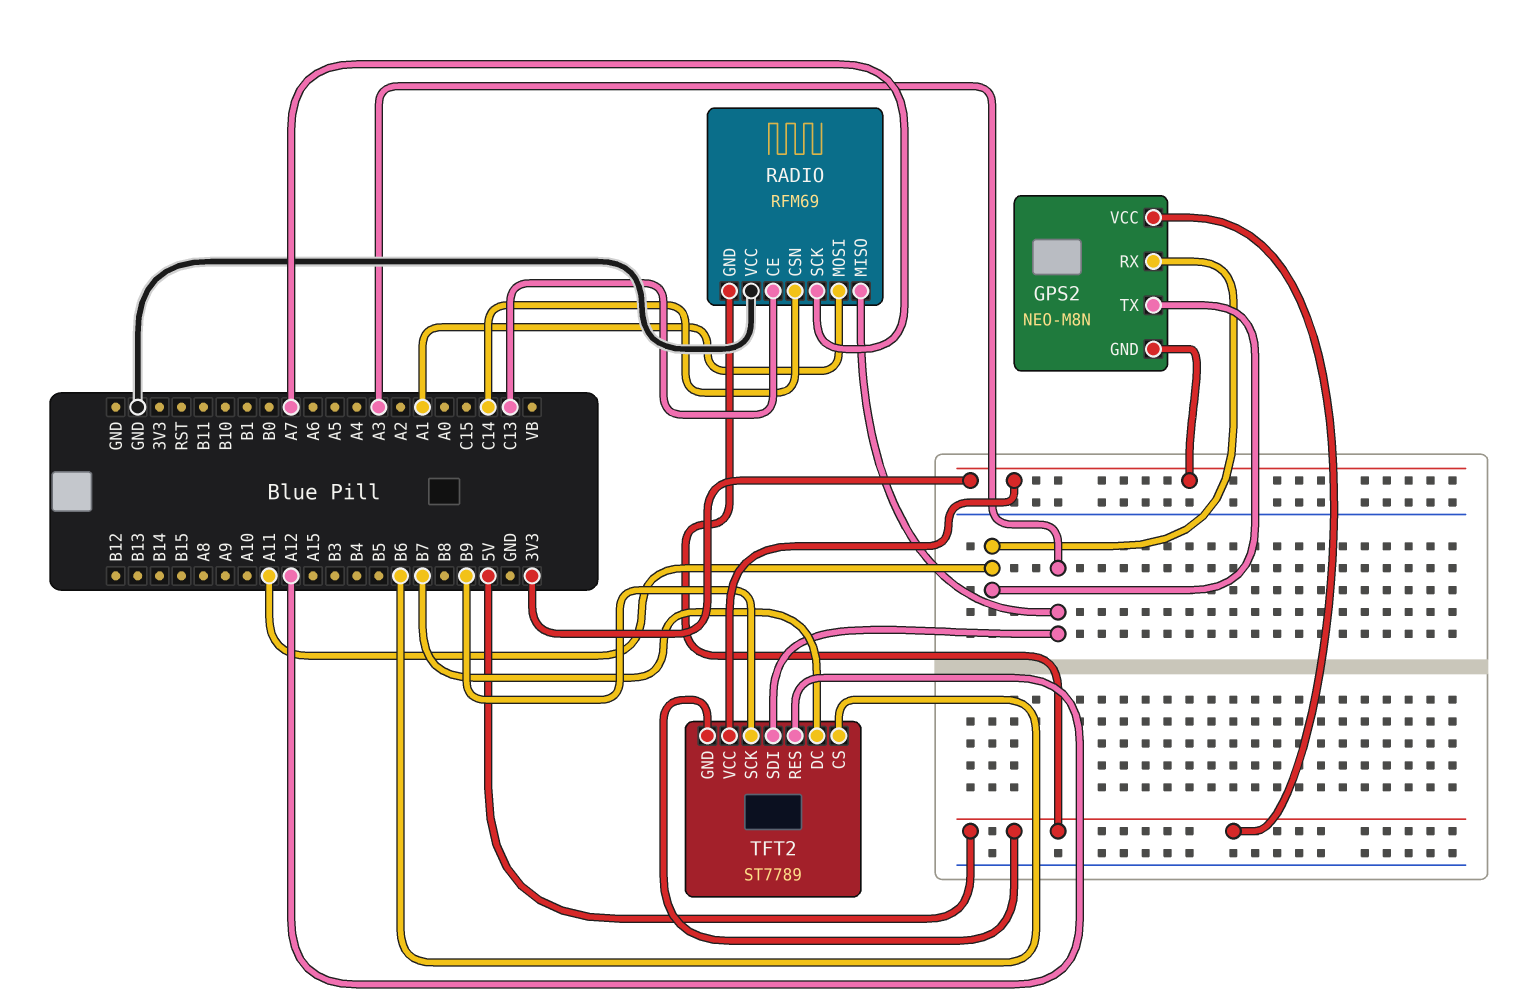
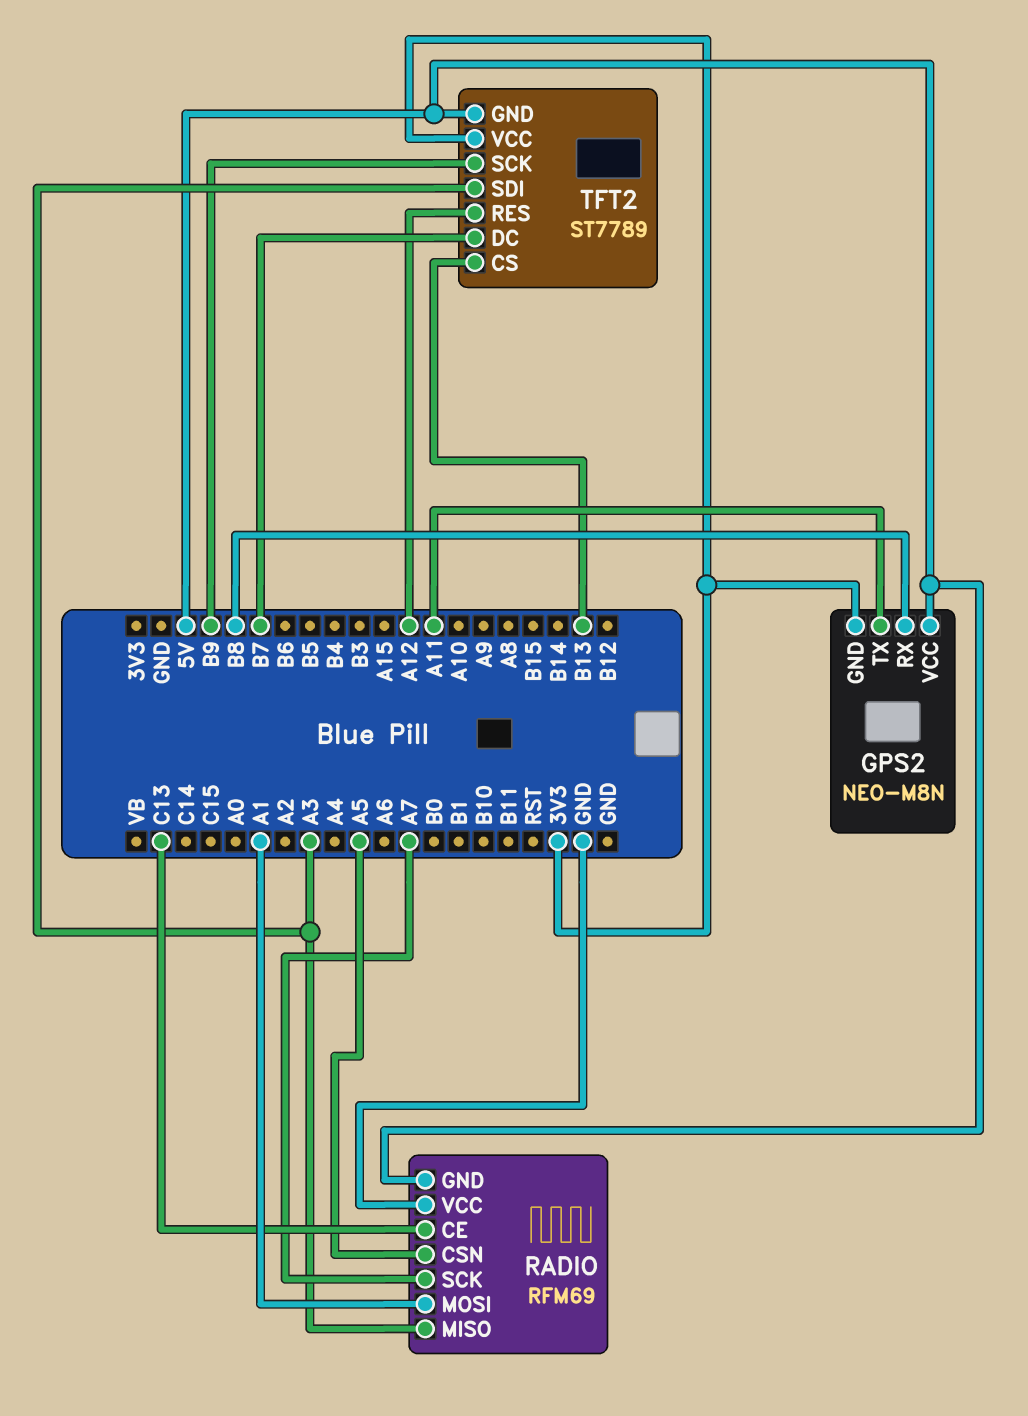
GPS2 pin RX: A11 -> B8
RADIO pin CSN: C14 -> A5
TFT2 pin CS: B6 -> B13

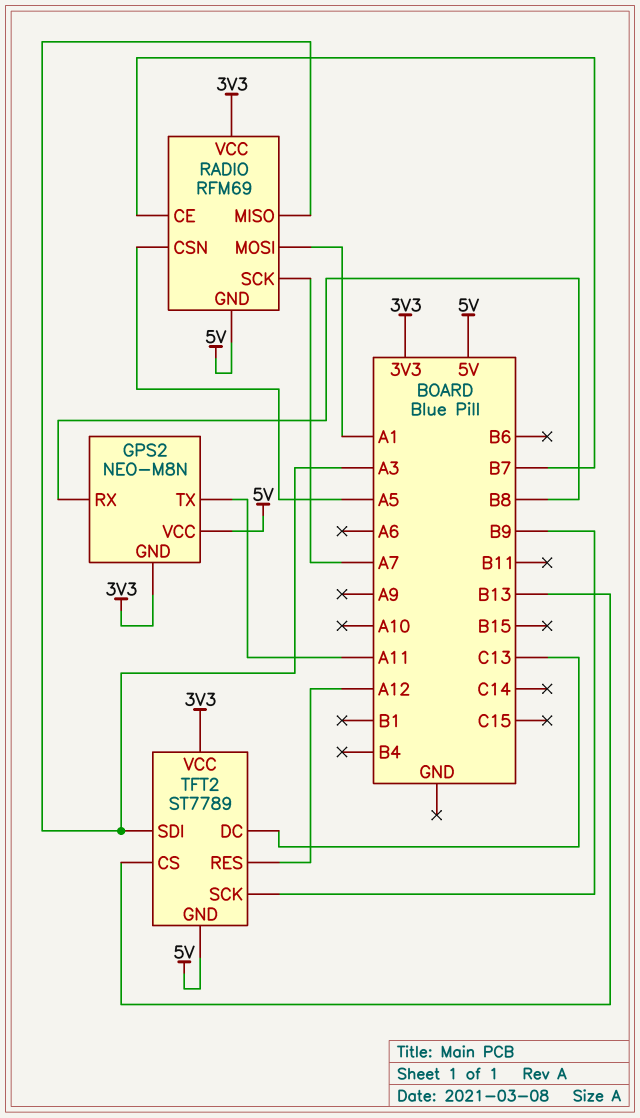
RADIO pin CE: C13 -> B7
RADIO pin VCC: GND -> 3V3
TFT2 pin DC: B7 -> C13

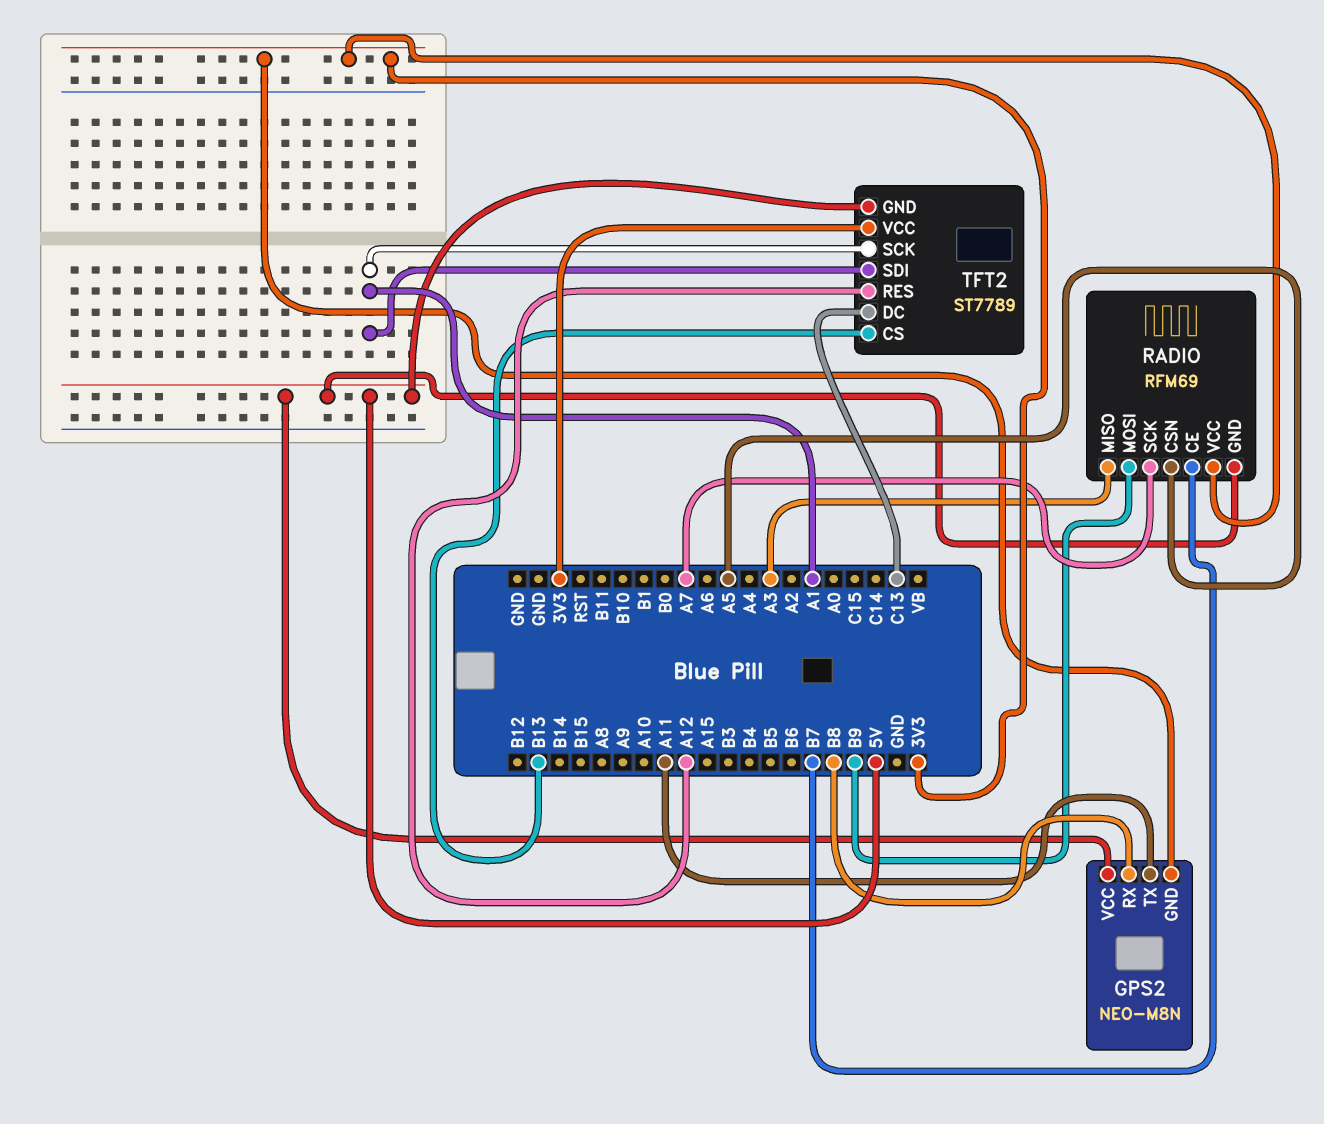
RADIO pin MOSI: A1 -> B9
TFT2 pin SCK: B9 -> A1
TFT2 pin SDI: A3 -> A1

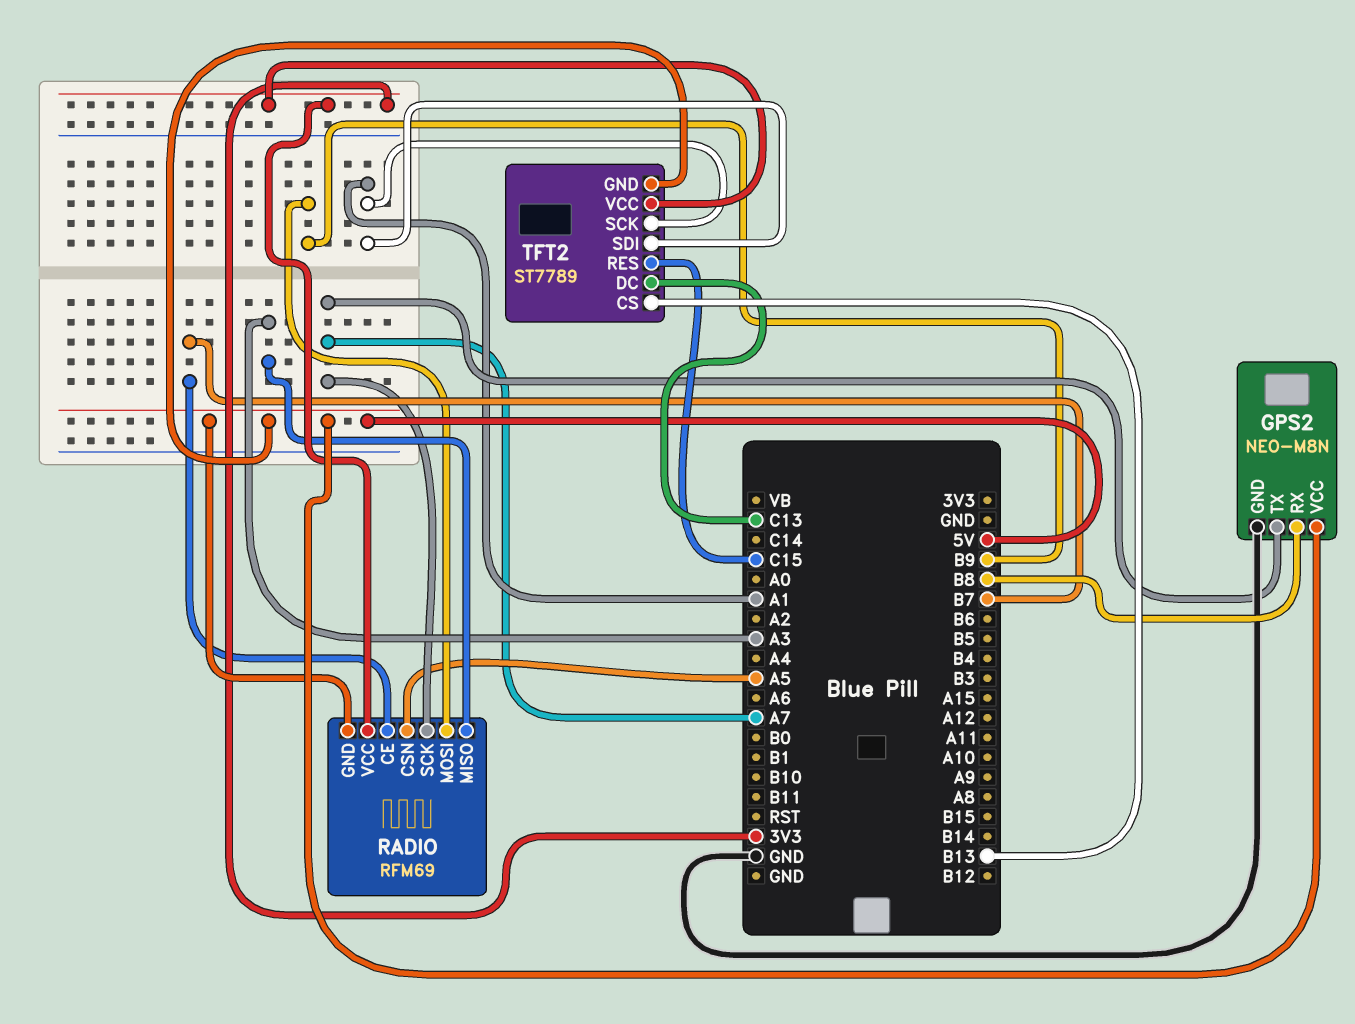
GPS2 pin GND: 3V3 -> GND
GPS2 pin TX: A11 -> A7
TFT2 pin RES: A12 -> C15

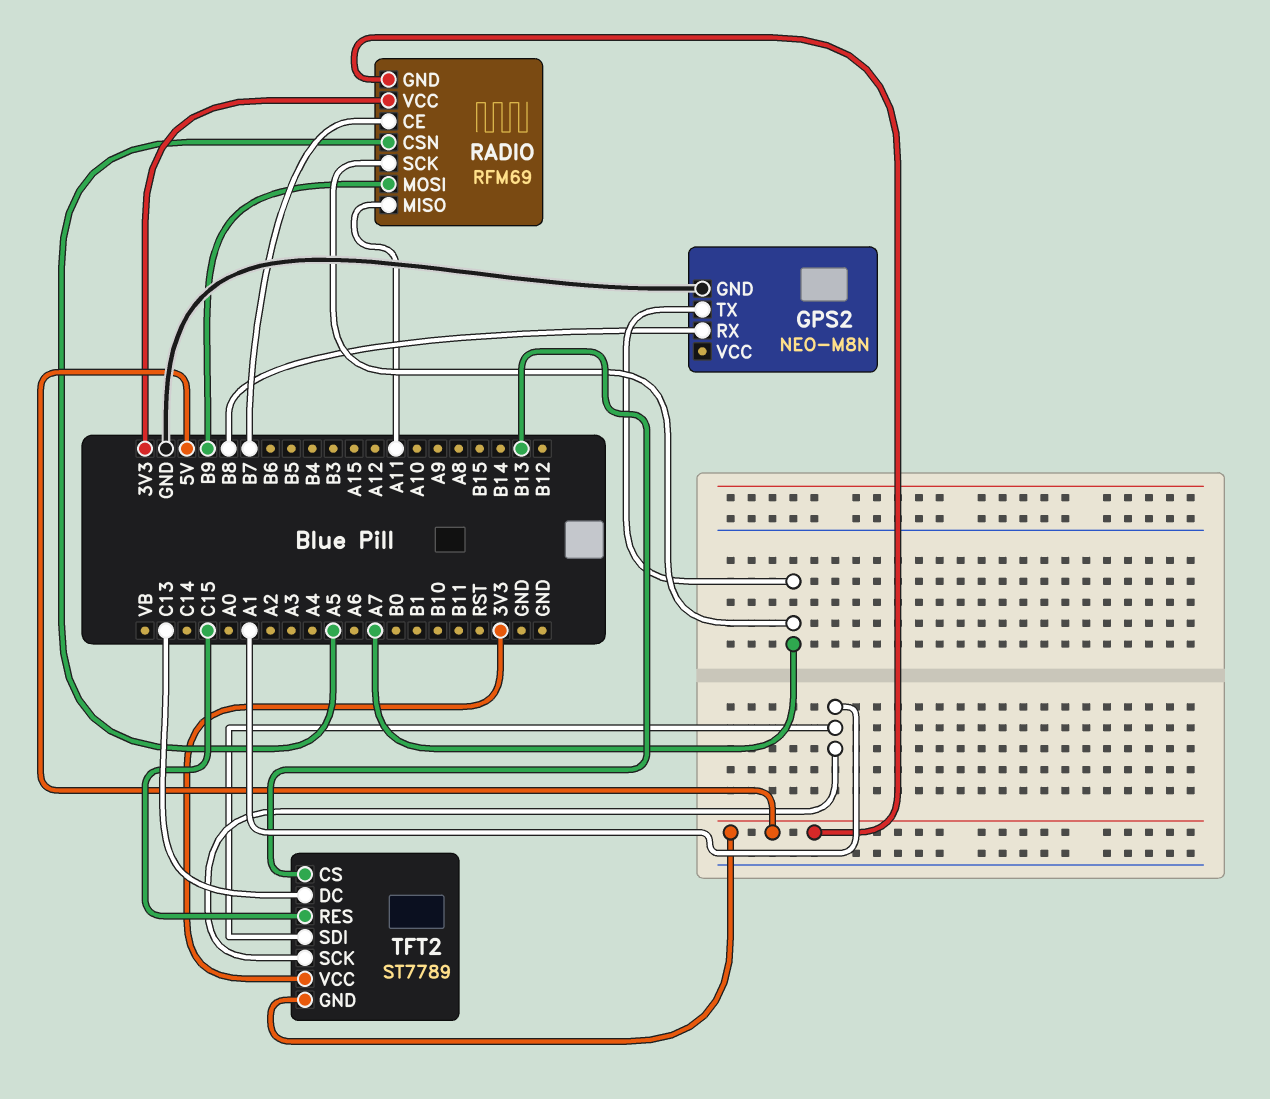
GPS2 pin VCC: 5V -> none
RADIO pin MISO: A3 -> A11

